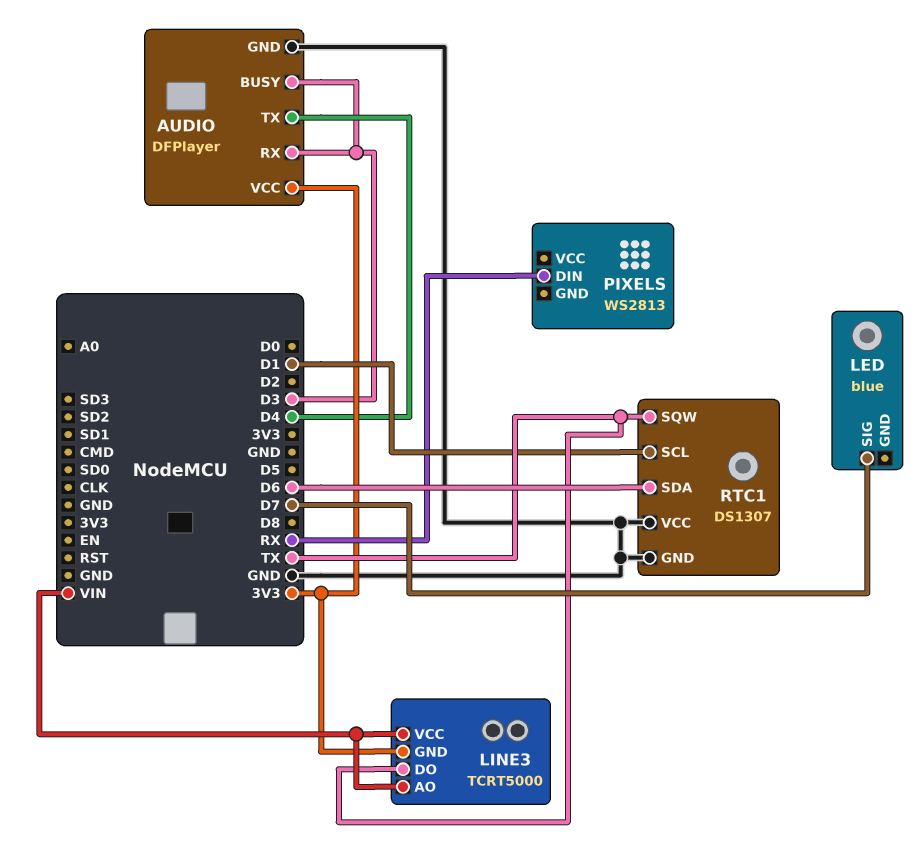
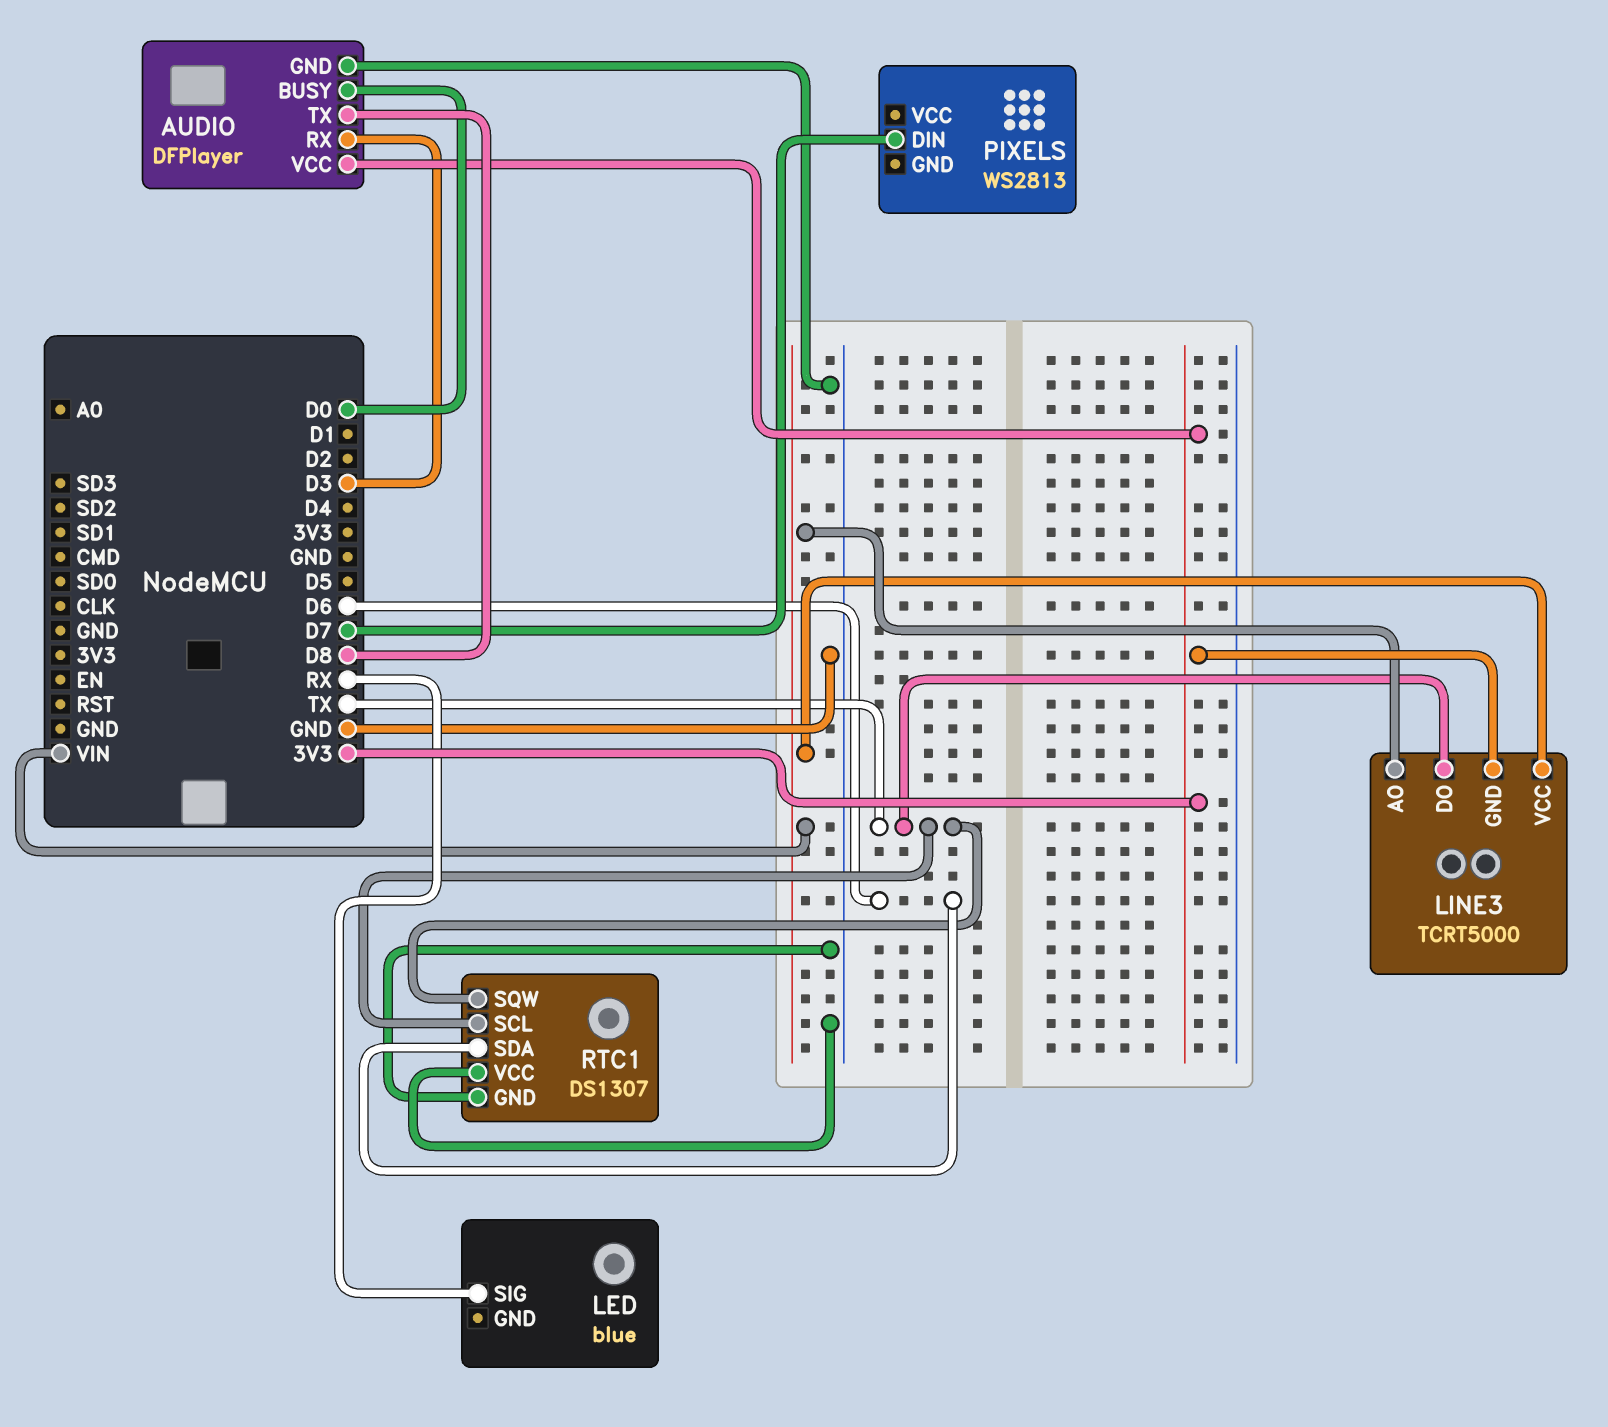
AUDIO pin BUSY: D3 -> D0
AUDIO pin TX: D4 -> D8
LED pin SIG: D7 -> RX
PIXELS pin DIN: RX -> D7
RTC1 pin SCL: D1 -> TX

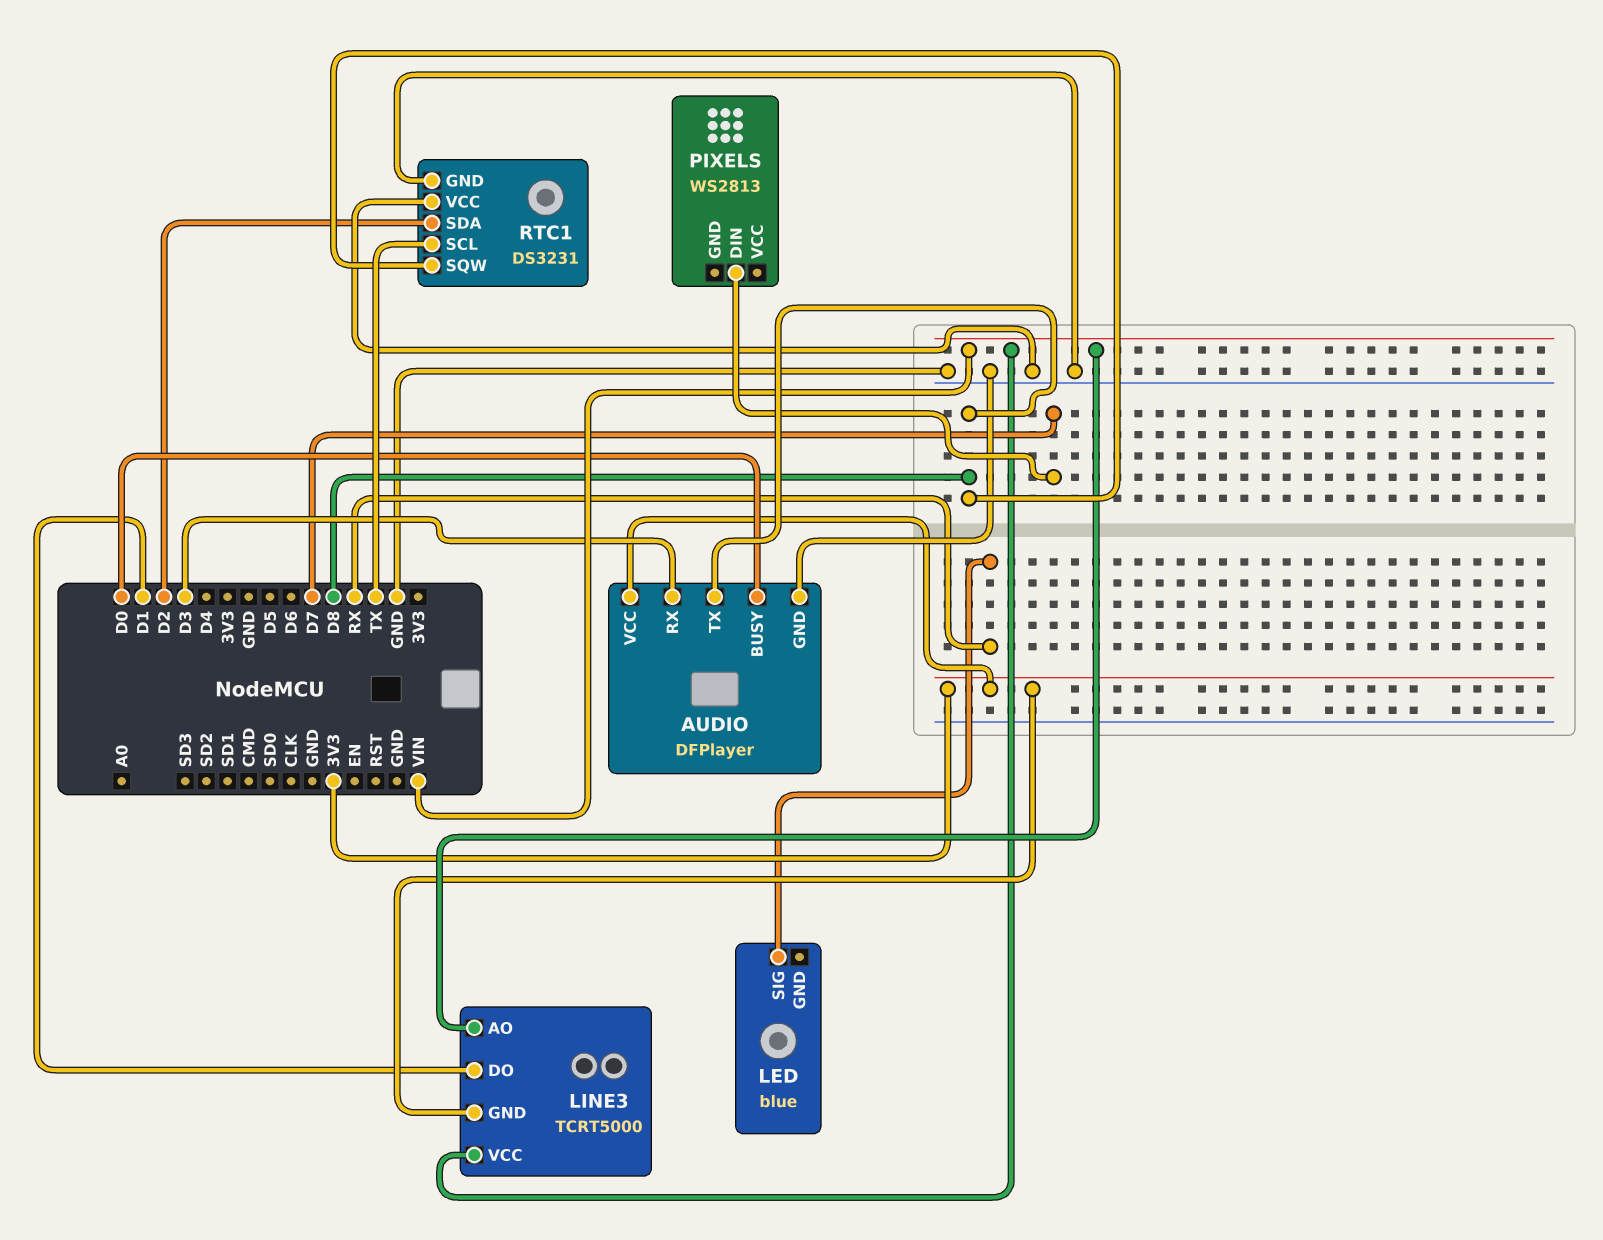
LINE3 pin DO: TX -> D1
RTC1: DS1307 -> DS3231
RTC1 pin SDA: D6 -> D2
RTC1 pin SQW: TX -> D8

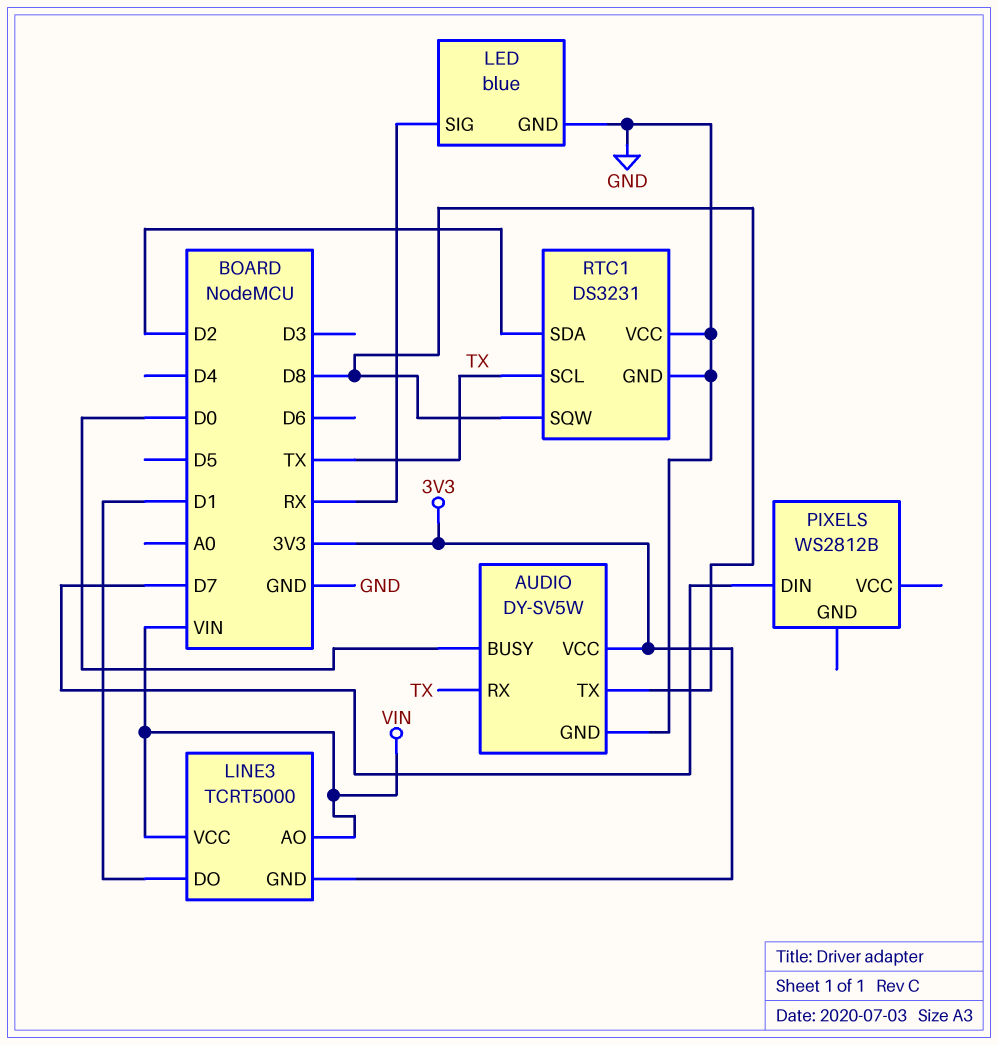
AUDIO: DFPlayer -> DY-SV5W
AUDIO pin RX: D3 -> TX
LED pin GND: none -> GND
PIXELS: WS2813 -> WS2812B

